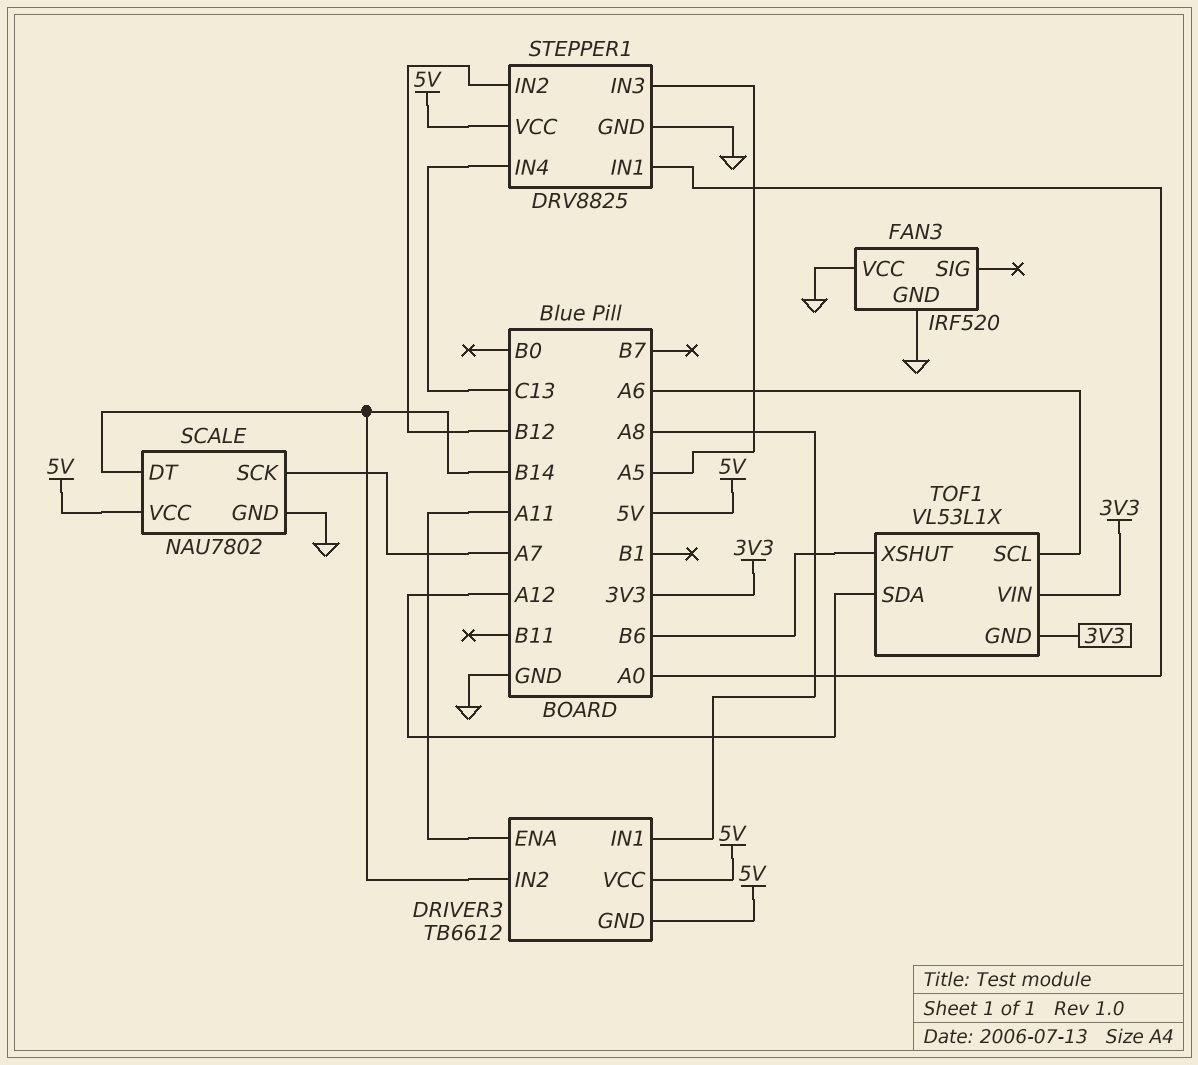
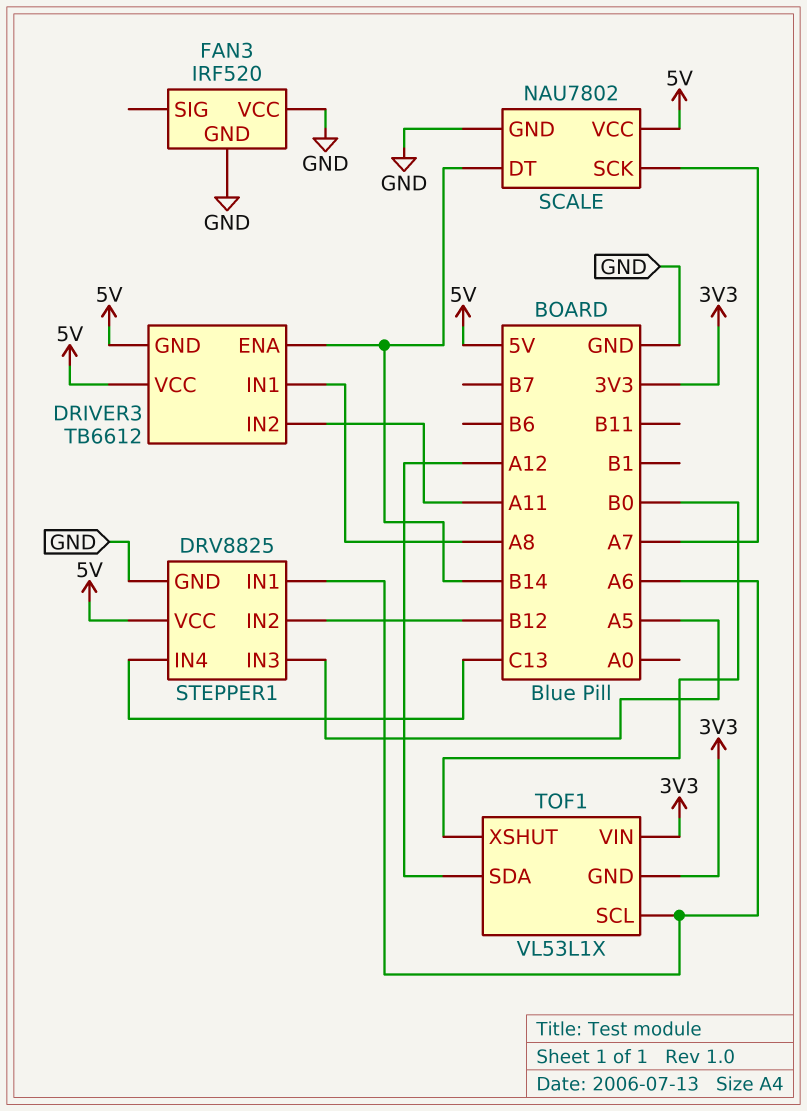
DRIVER3 pin ENA: A11 -> B14
DRIVER3 pin IN2: B14 -> A11
STEPPER1 pin IN1: A0 -> A6
TOF1 pin XSHUT: B6 -> B0

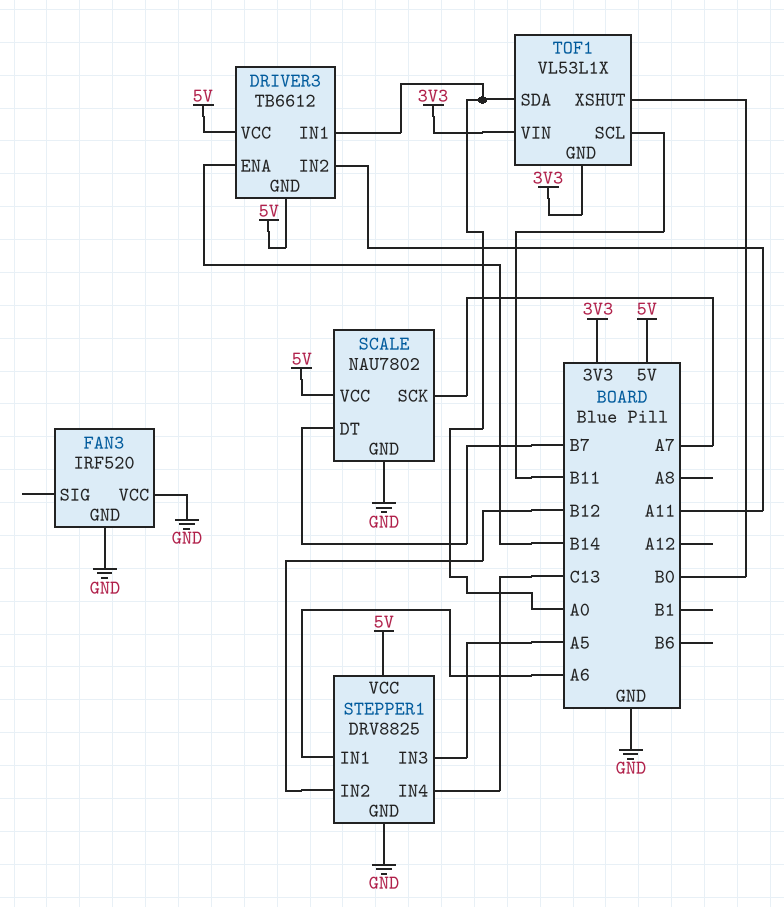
DRIVER3 pin IN1: A8 -> A0
SCALE pin DT: B14 -> B7
TOF1 pin SCL: A6 -> B11
TOF1 pin SDA: A12 -> A0

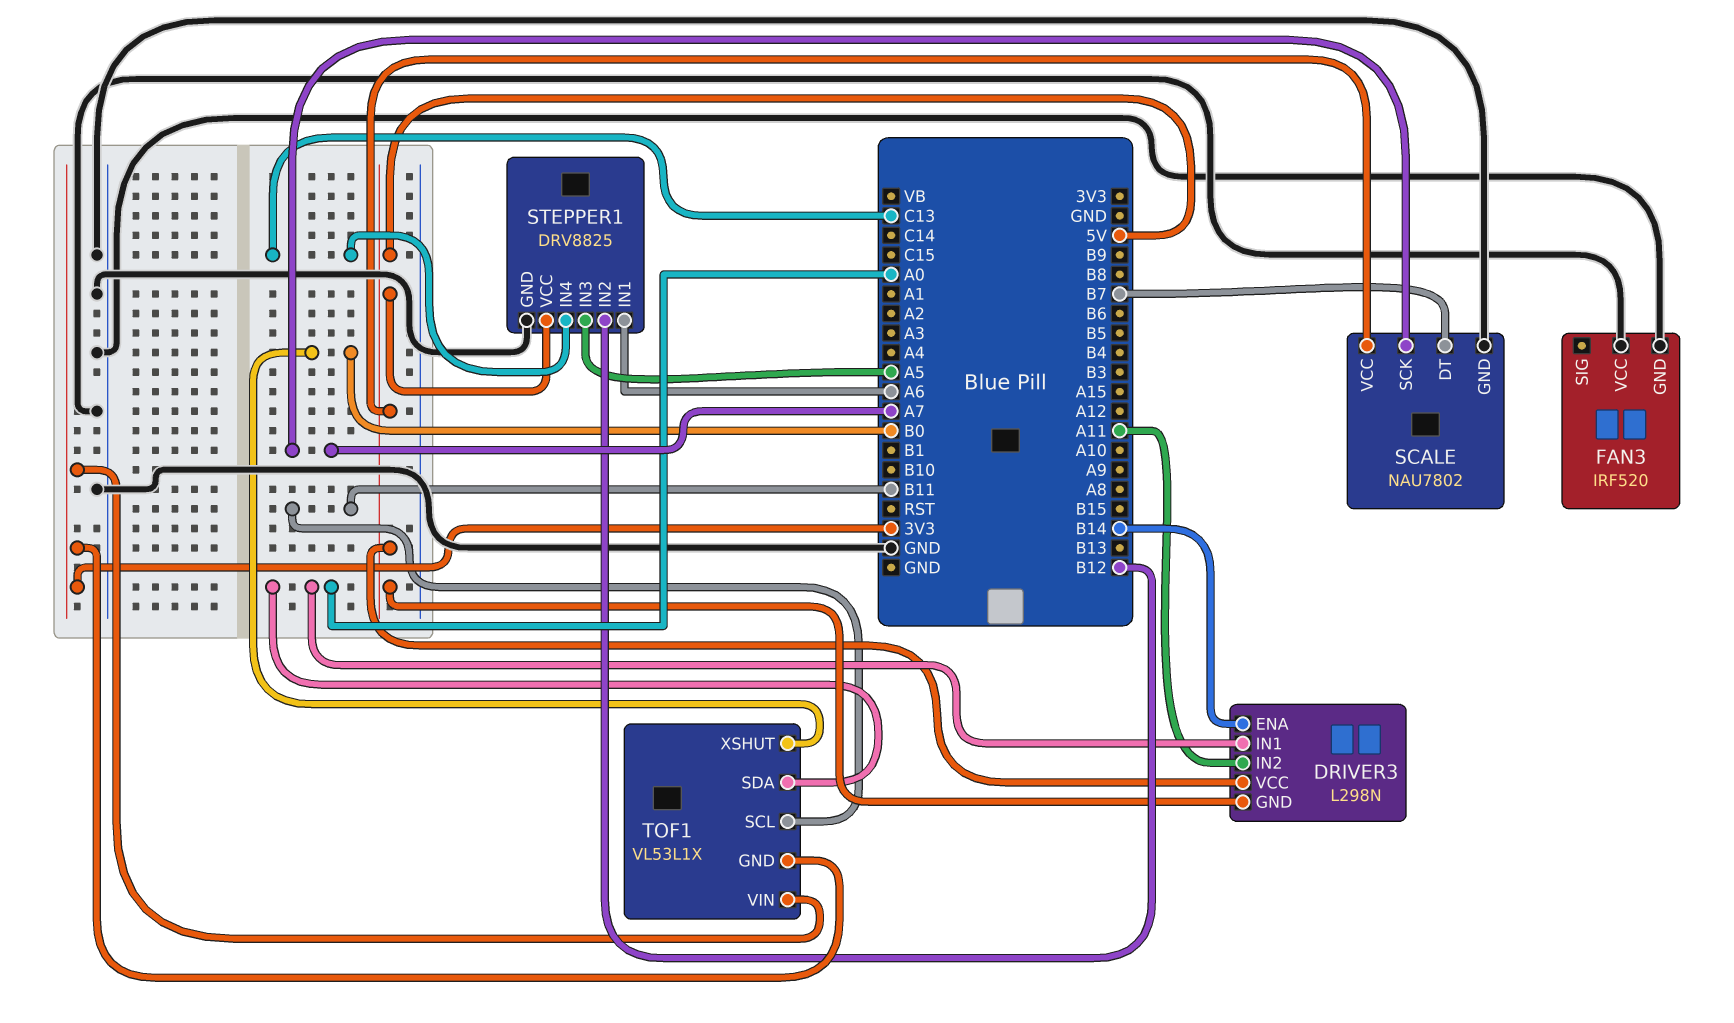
DRIVER3: TB6612 -> L298N

